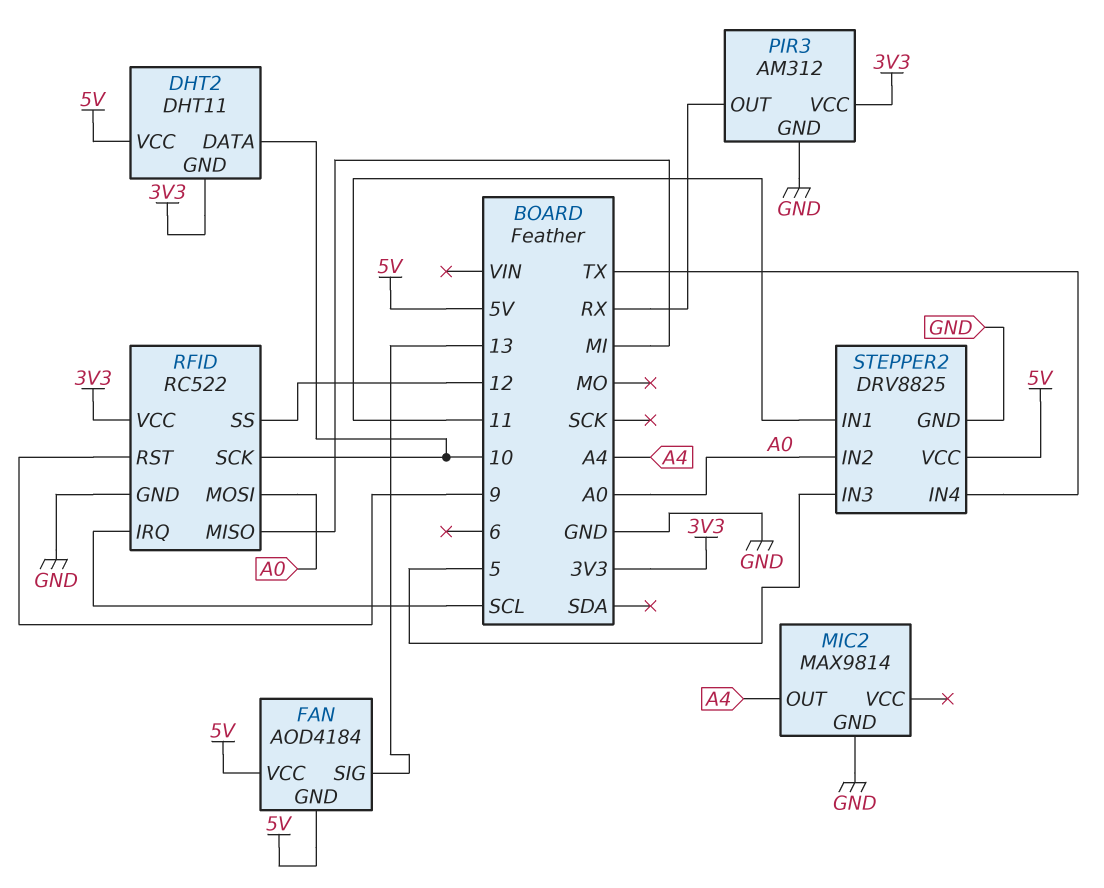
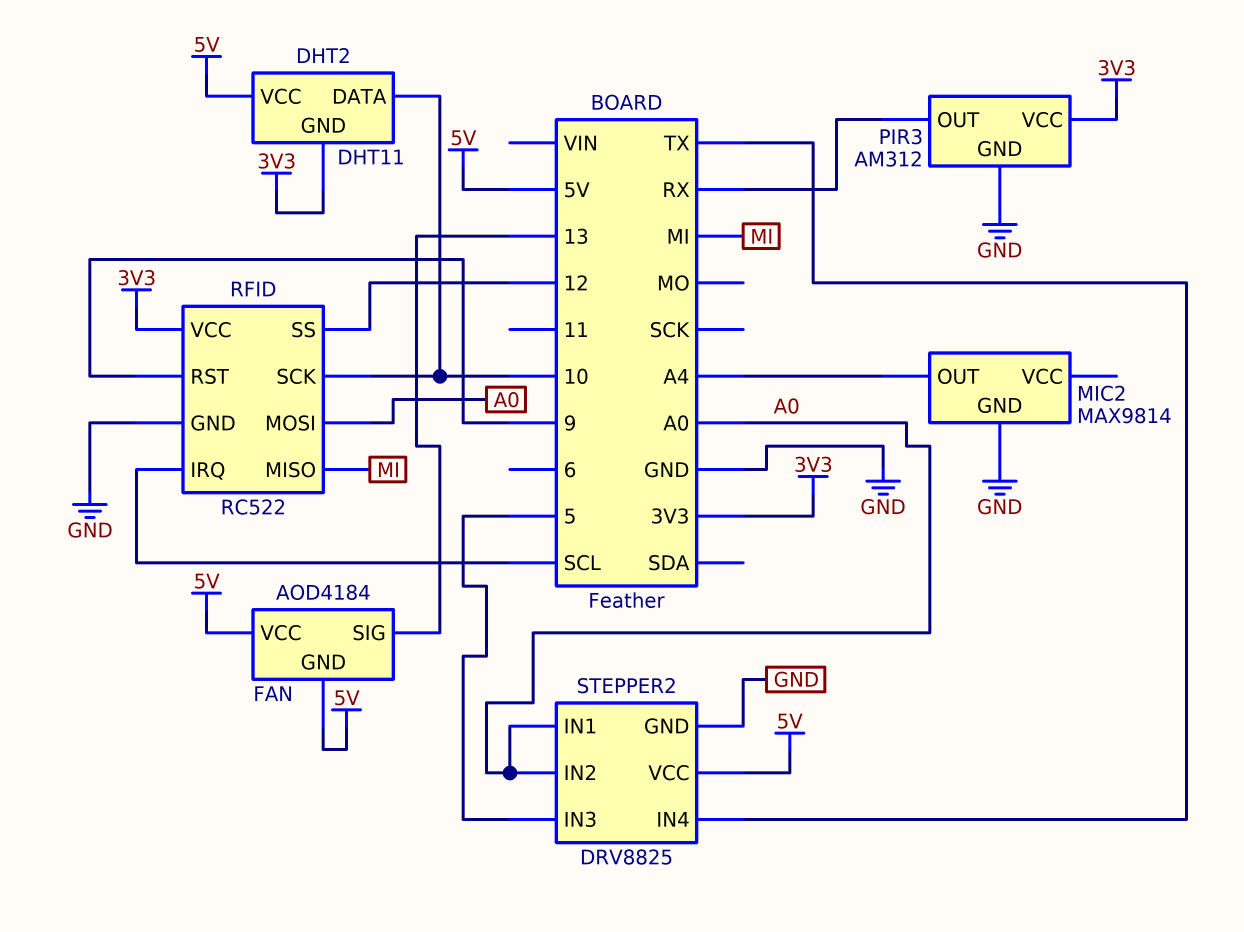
STEPPER2 pin IN1: 11 -> A0

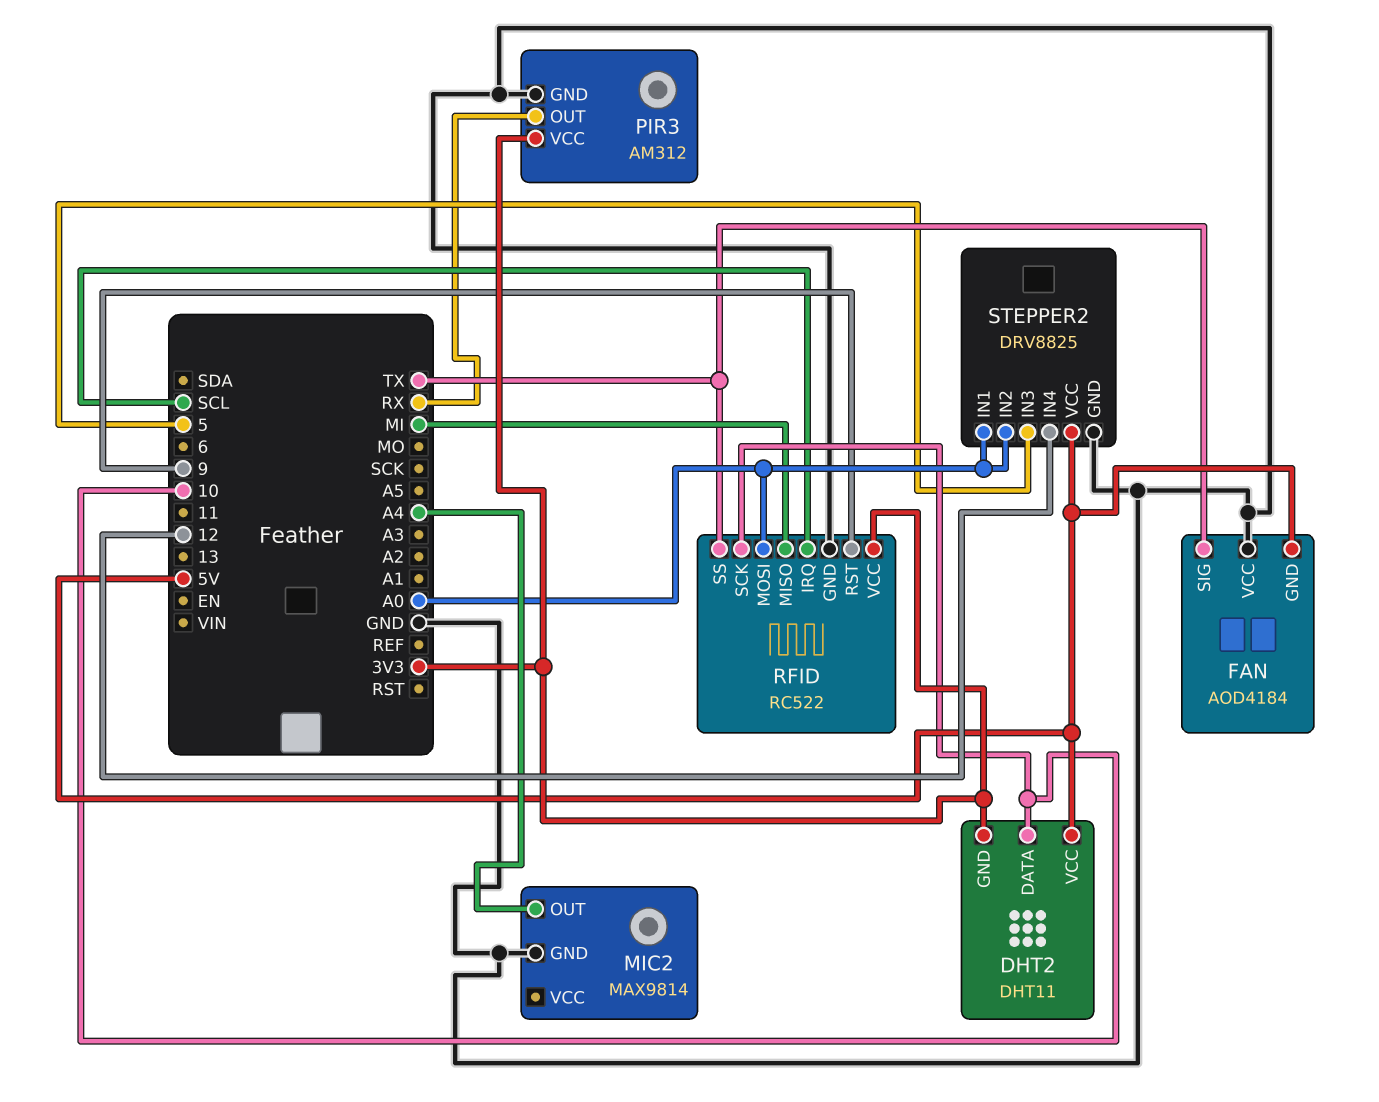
FAN pin SIG: 13 -> TX
FAN pin VCC: 5V -> GND
RFID pin SS: 12 -> TX
STEPPER2 pin IN4: TX -> 12

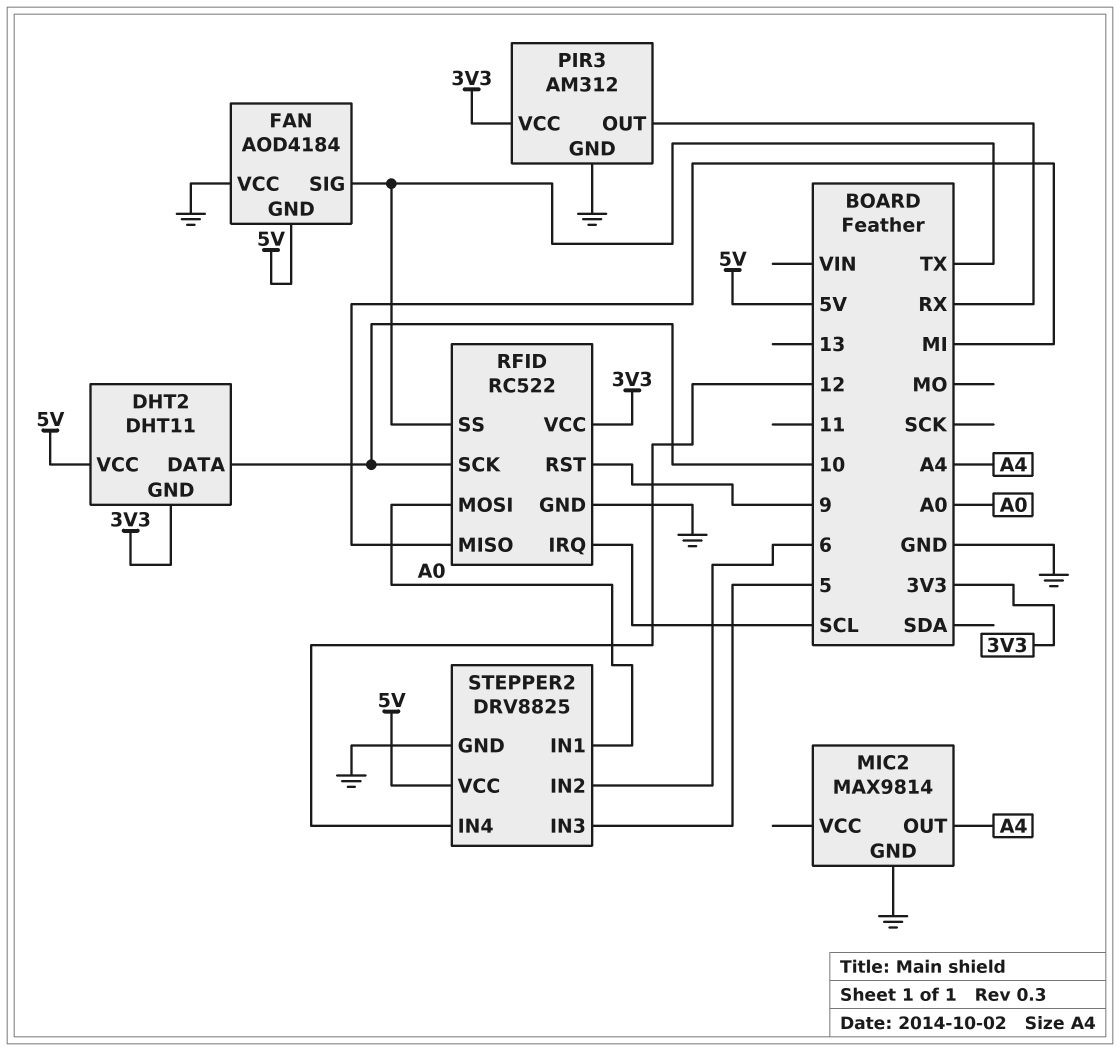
STEPPER2 pin IN2: A0 -> 6

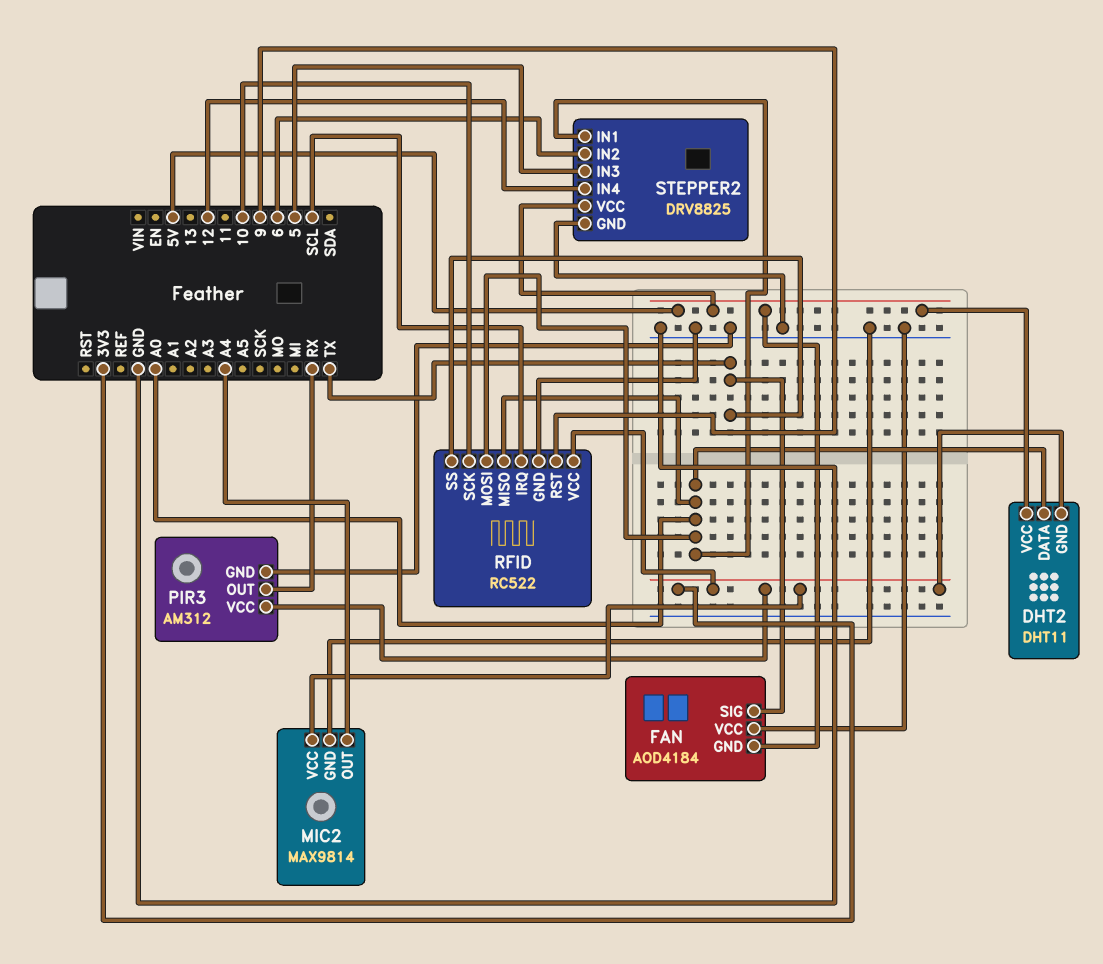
DHT2 pin DATA: 10 -> A0
MIC2 pin VCC: none -> 3V3
RFID pin MISO: MI -> A0

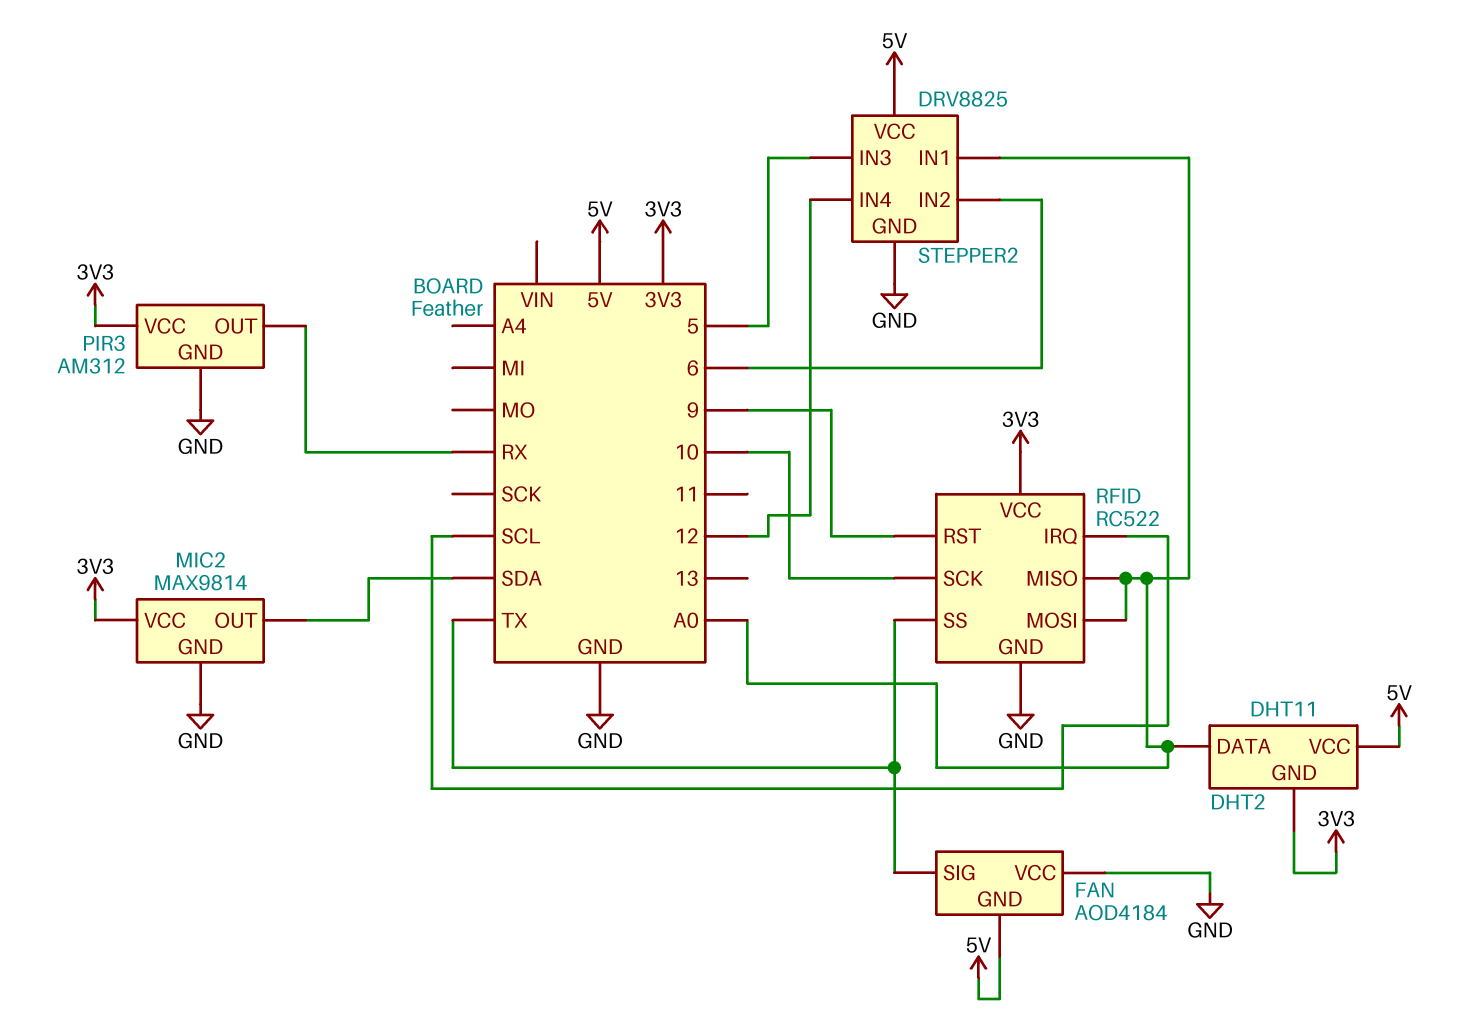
MIC2 pin OUT: A4 -> SDA

